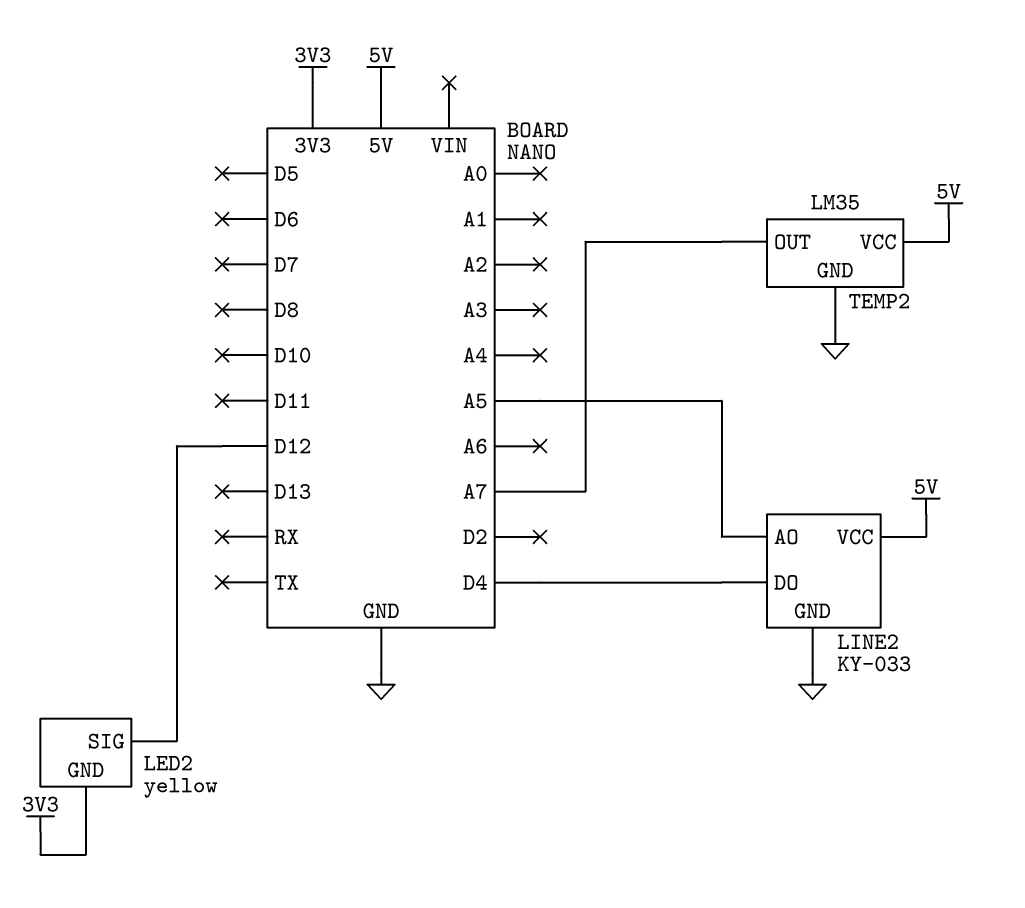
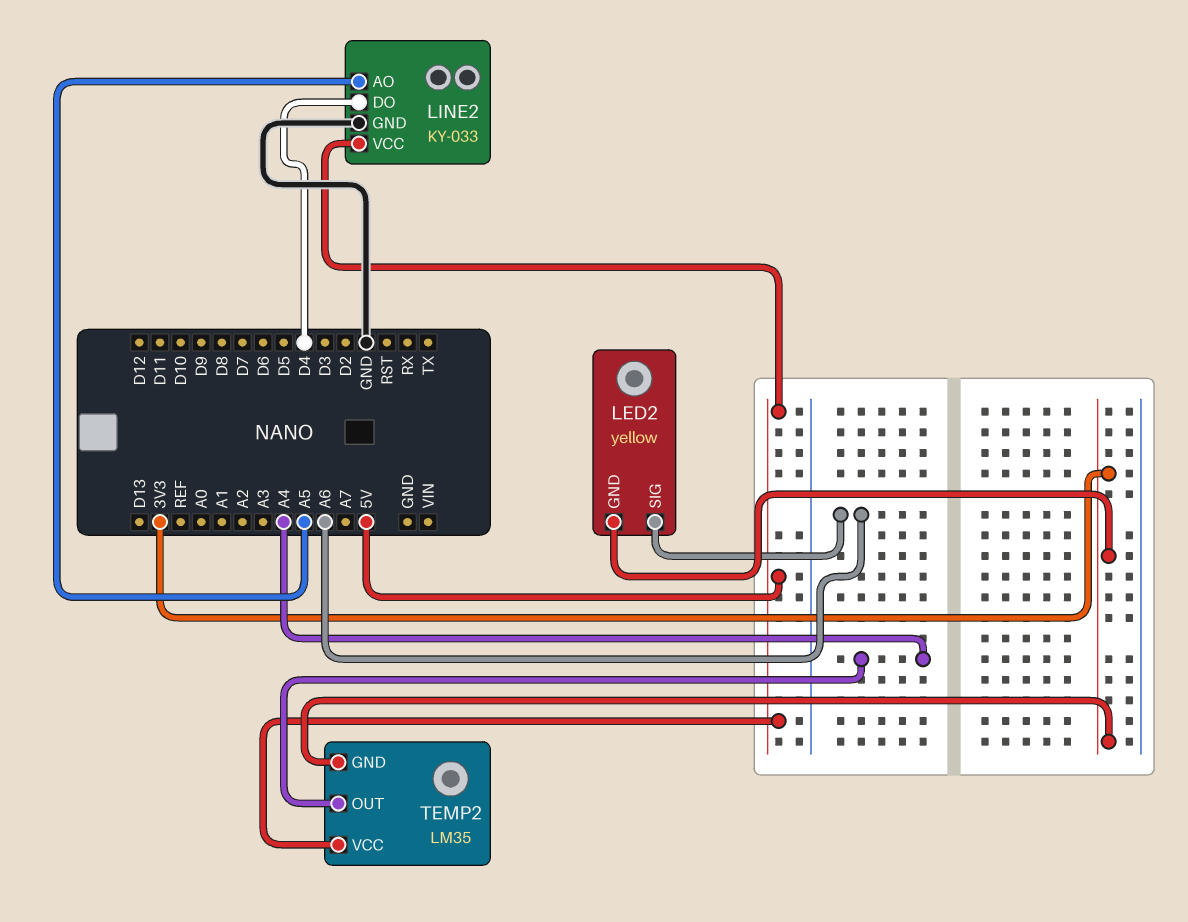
LED2 pin SIG: D12 -> A6
TEMP2 pin GND: GND -> 3V3
TEMP2 pin OUT: A7 -> A4

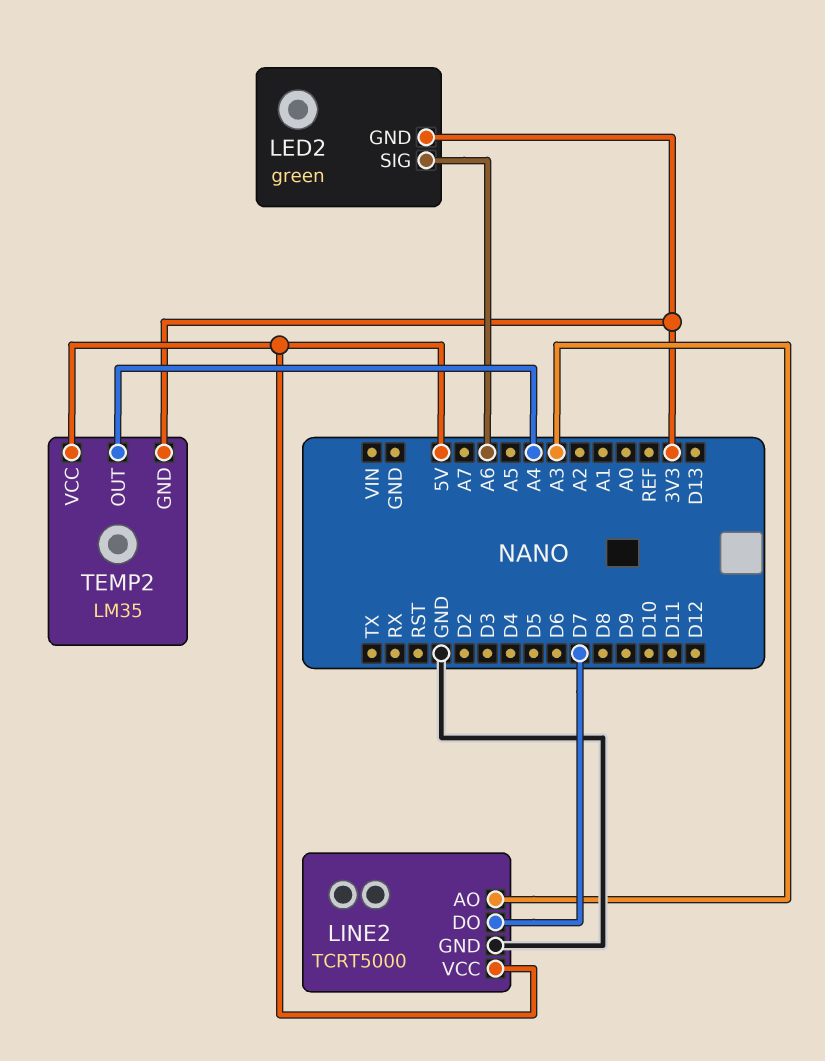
LED2: yellow -> green
LINE2: KY-033 -> TCRT5000
LINE2 pin AO: A5 -> A3
LINE2 pin DO: D4 -> D7

